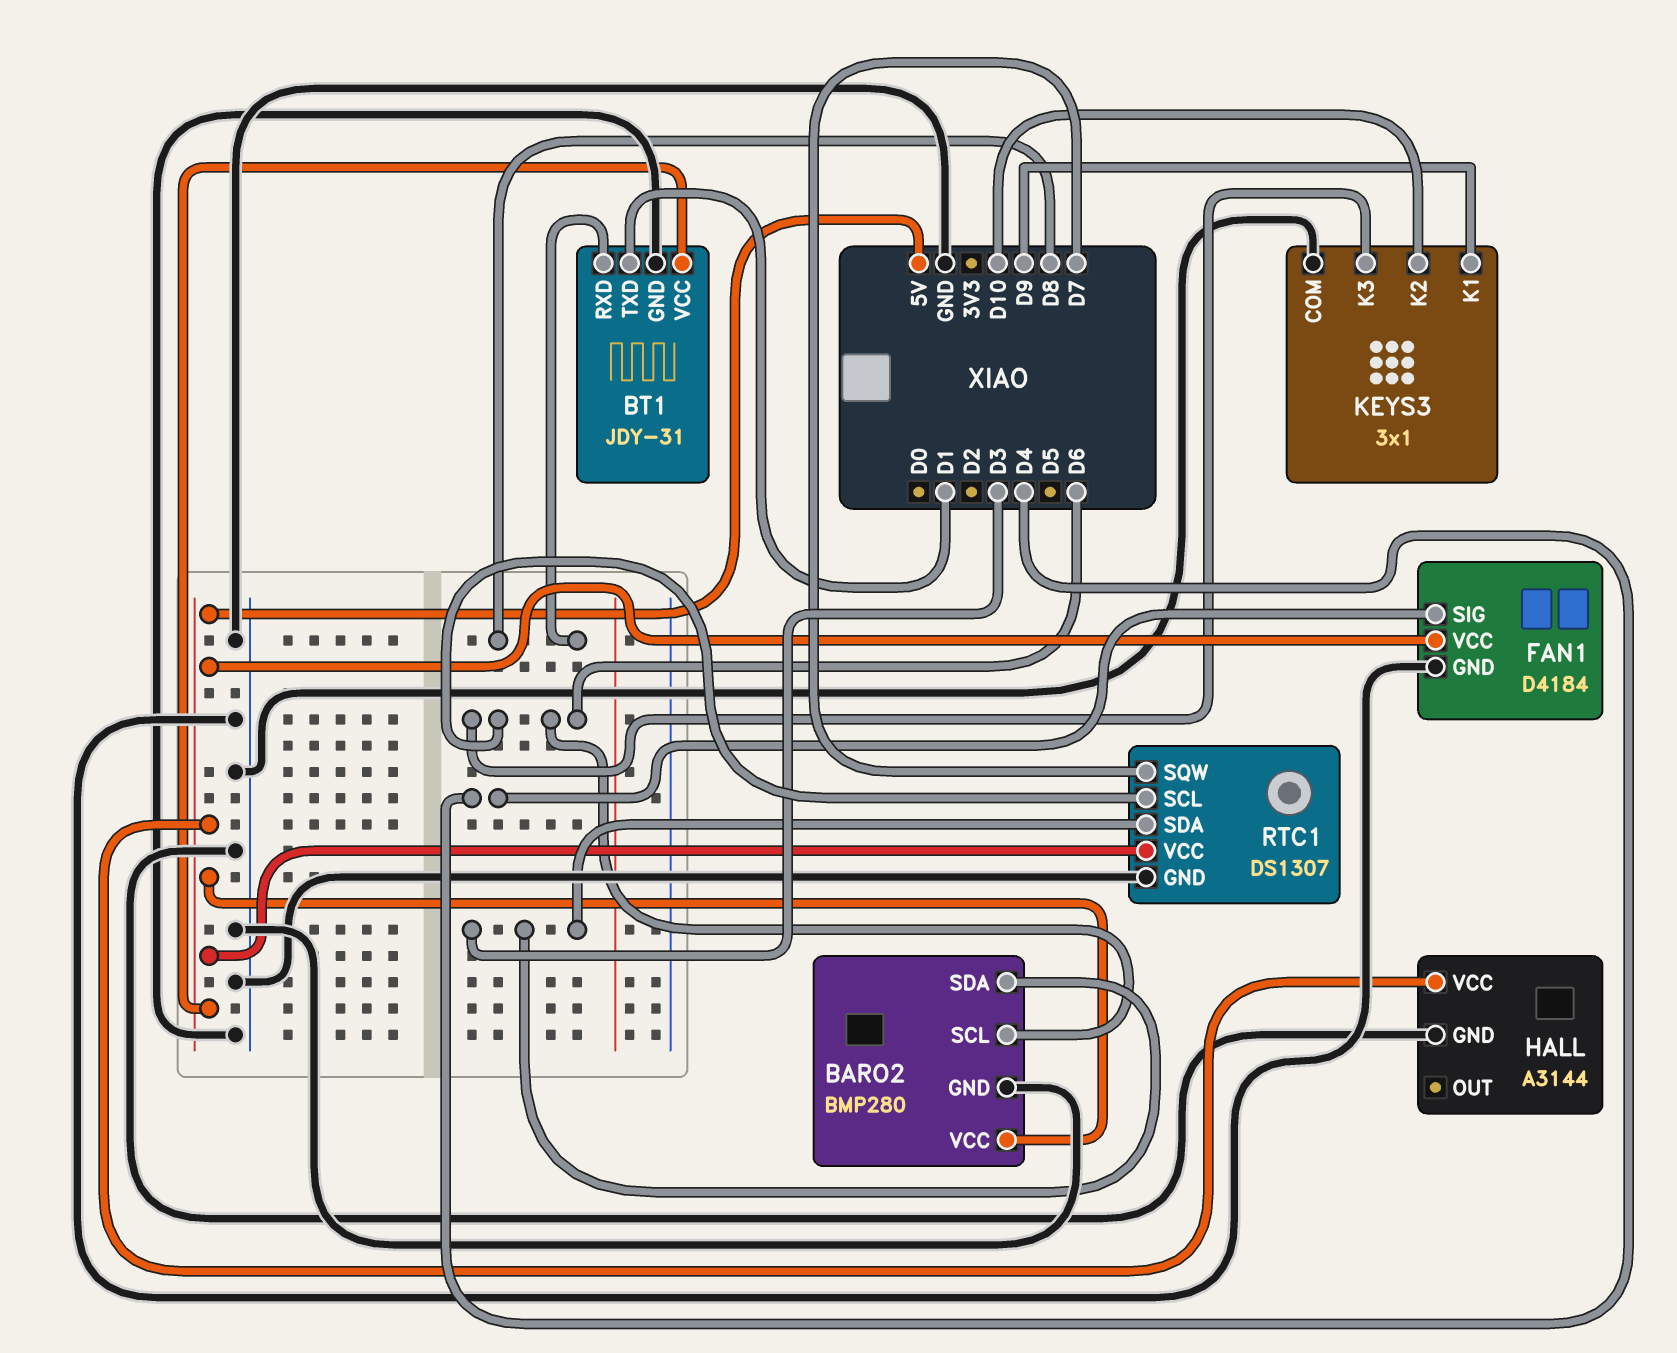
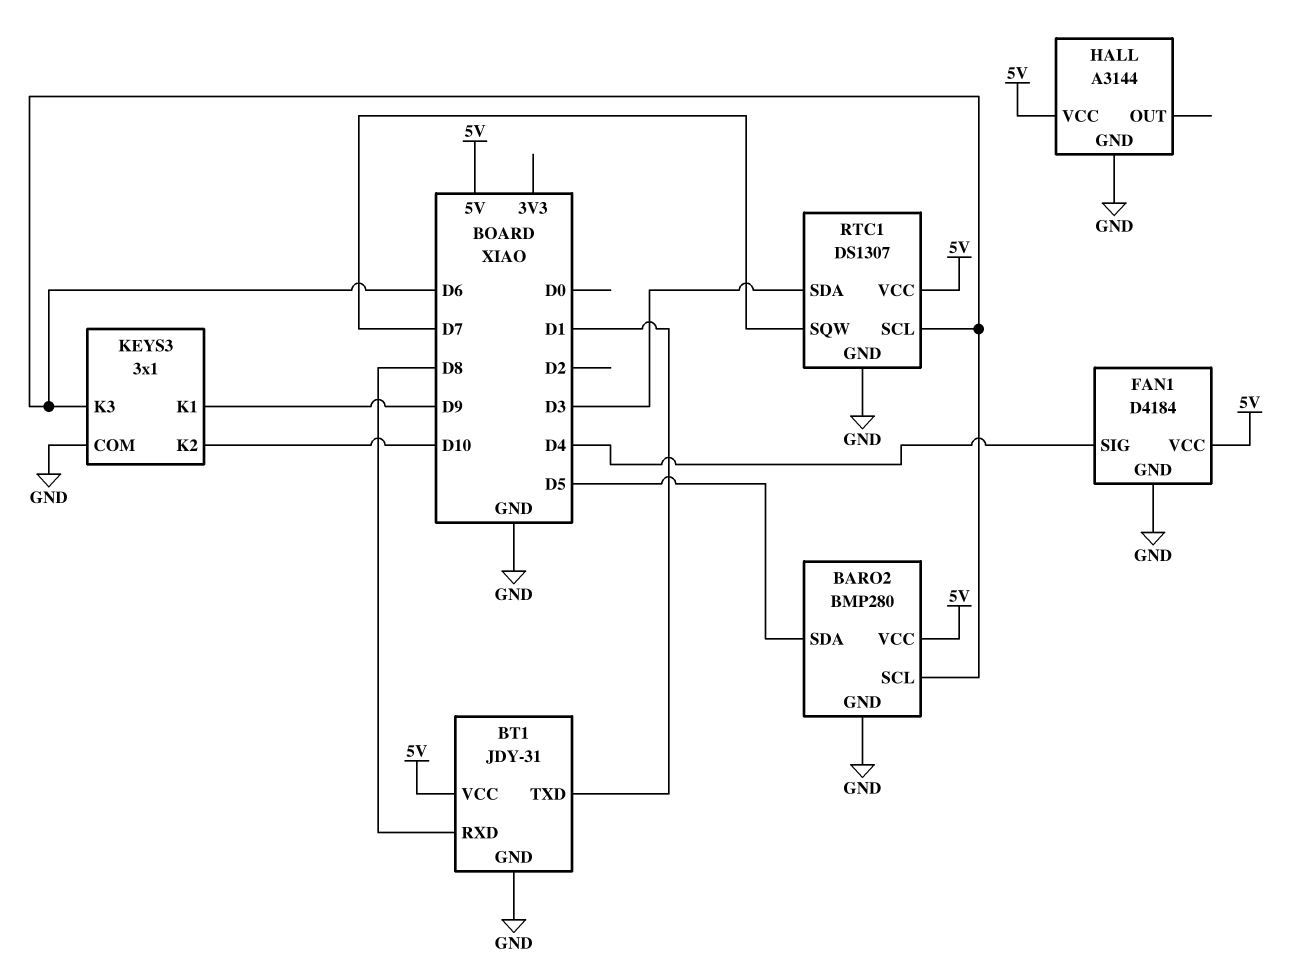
BARO2 pin SDA: D3 -> D5

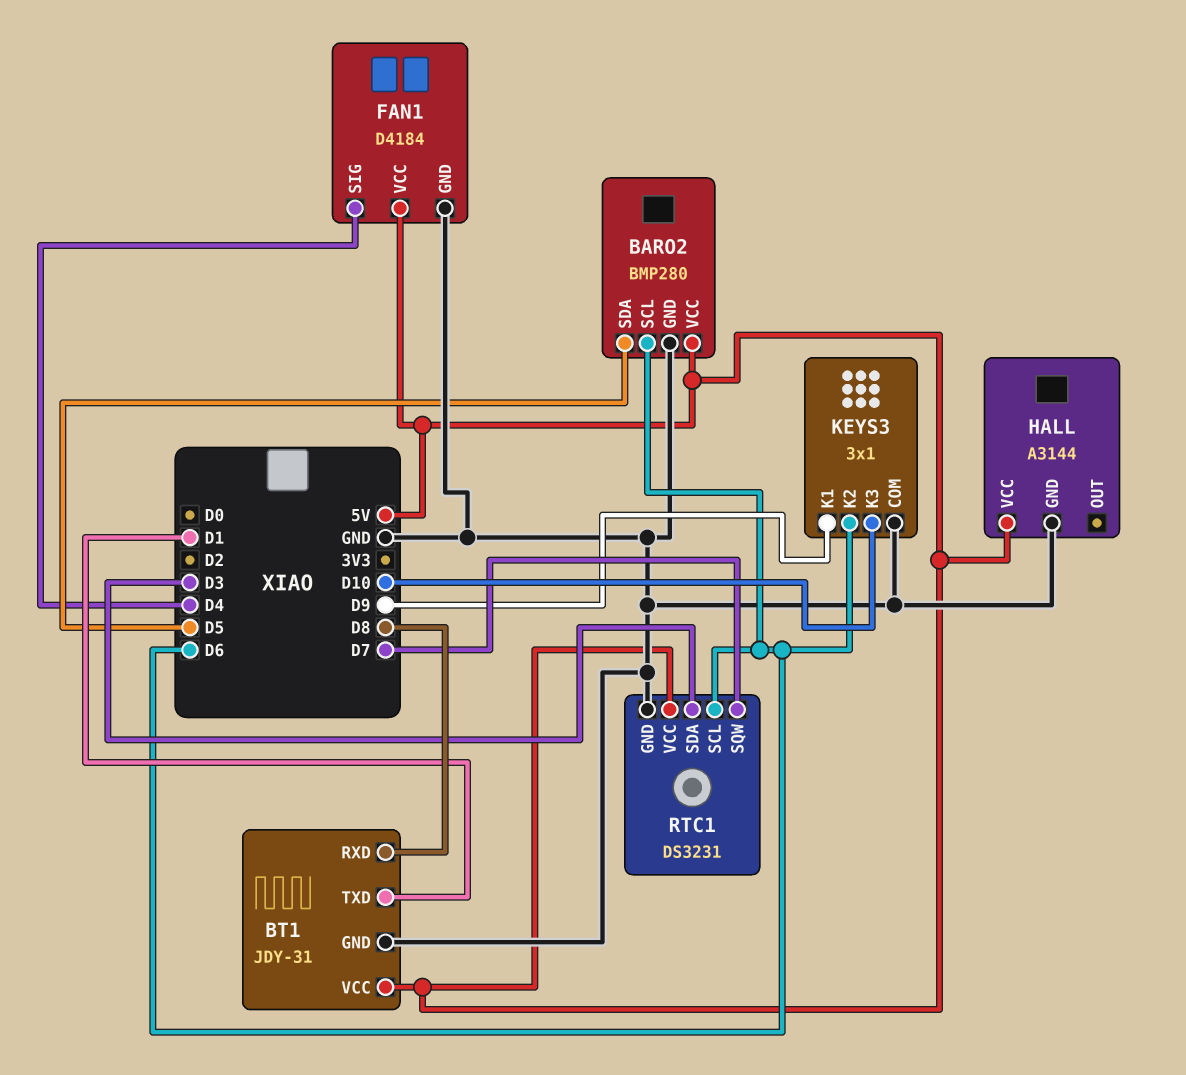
KEYS3 pin K2: D10 -> D6
KEYS3 pin K3: D6 -> D10
RTC1: DS1307 -> DS3231

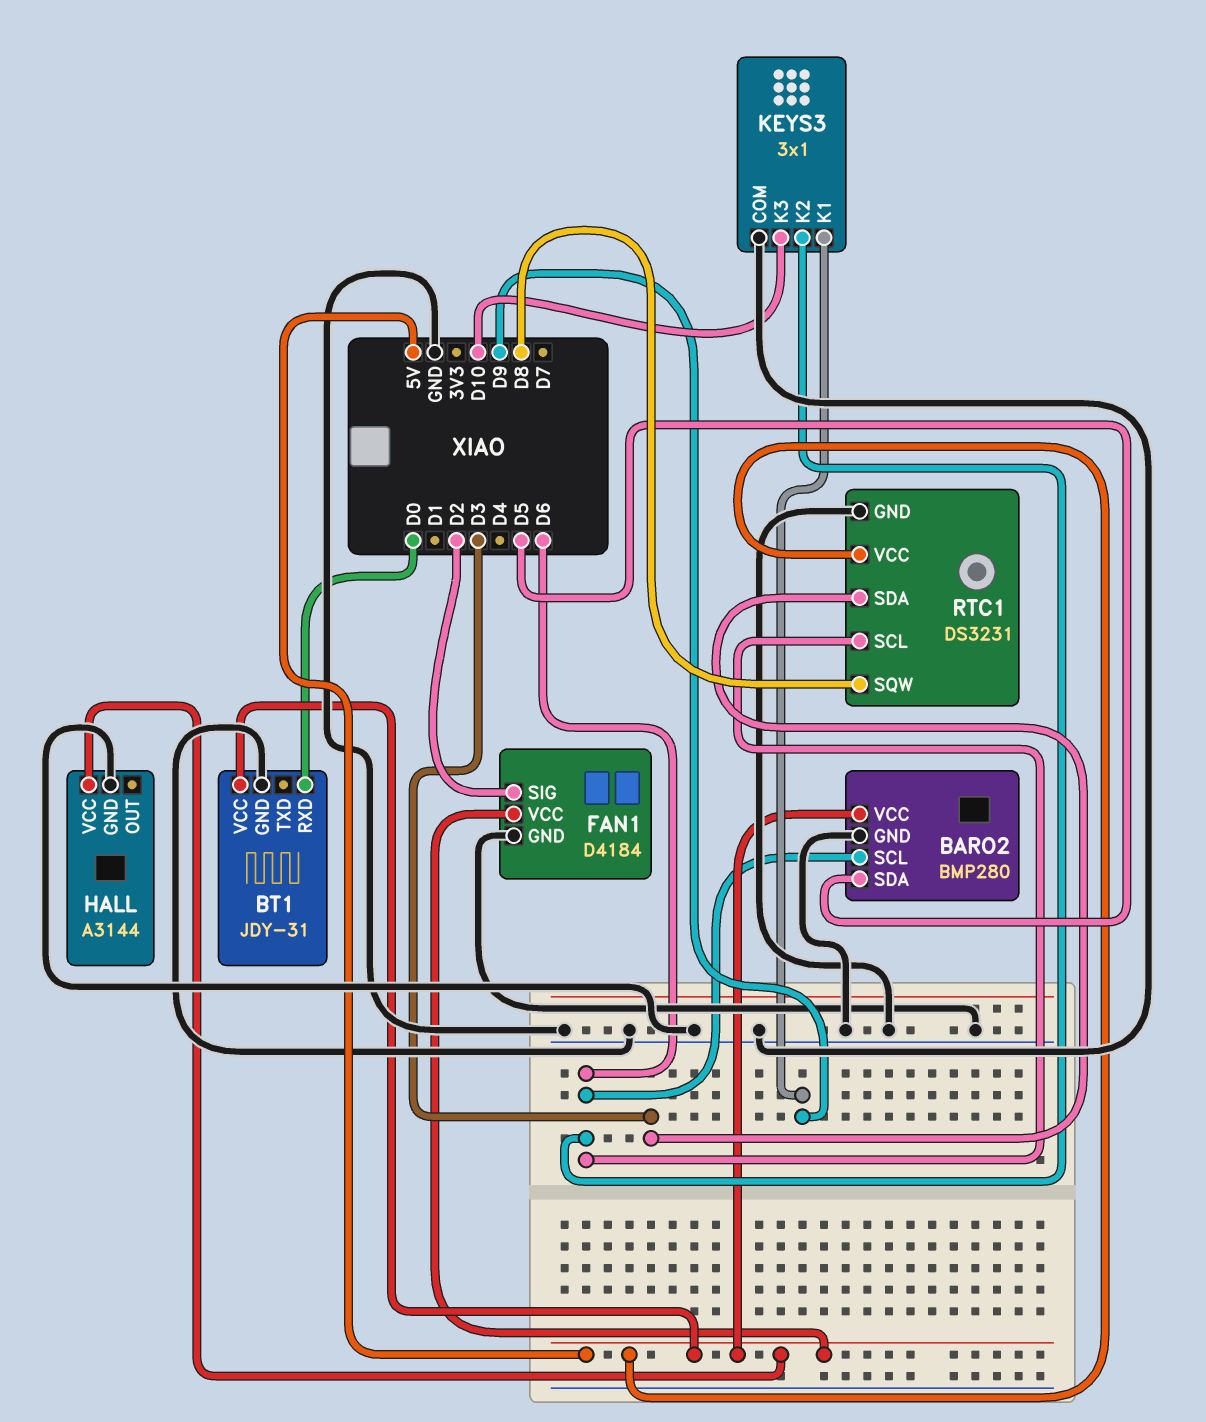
BT1 pin RXD: D8 -> D0
BT1 pin TXD: D1 -> none
FAN1 pin SIG: D4 -> D2
RTC1 pin SQW: D7 -> D8

